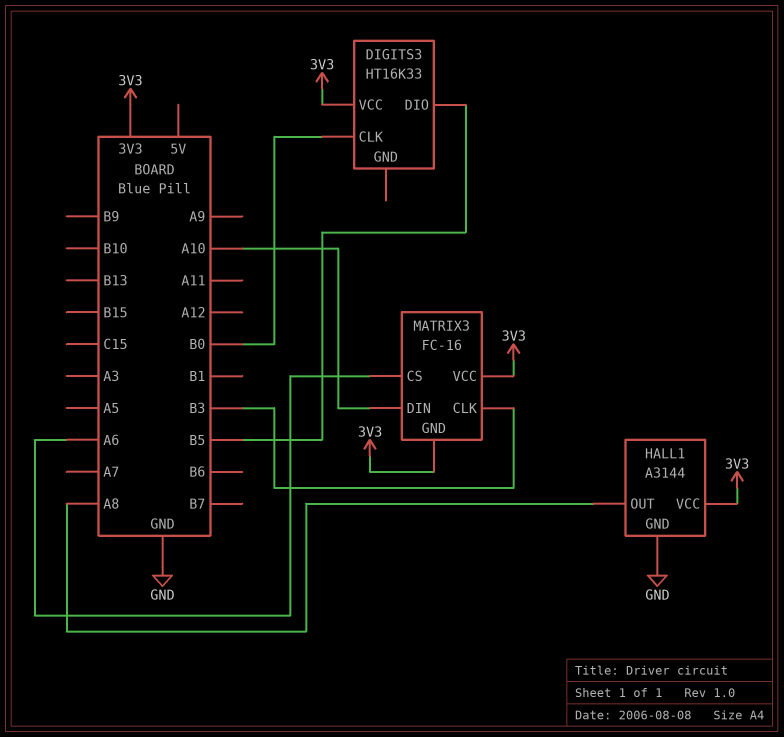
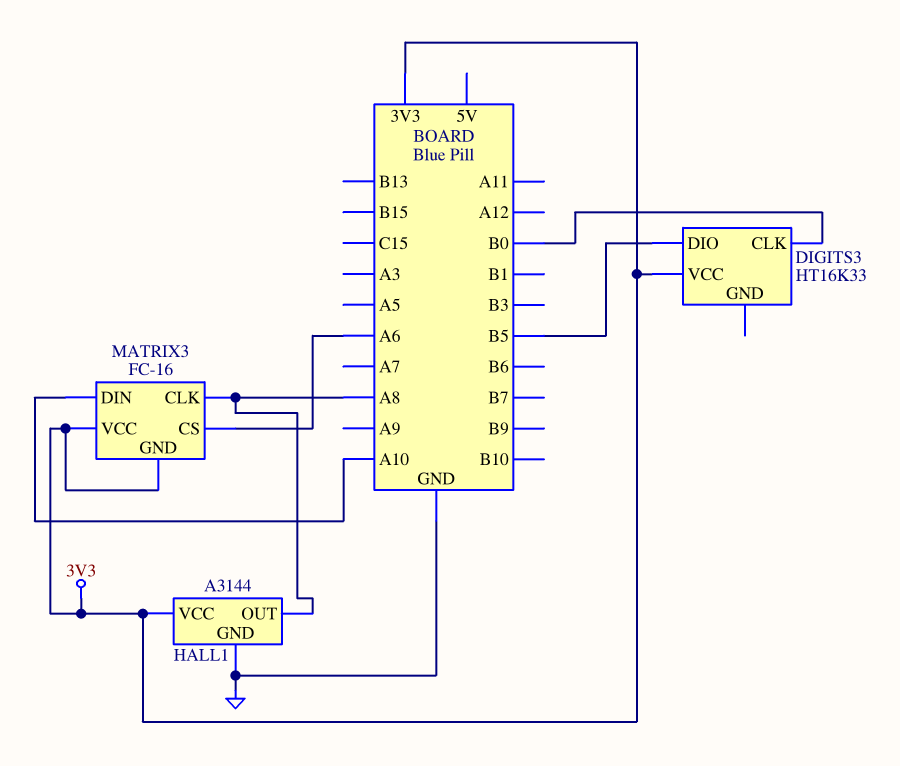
MATRIX3 pin CLK: B3 -> A8

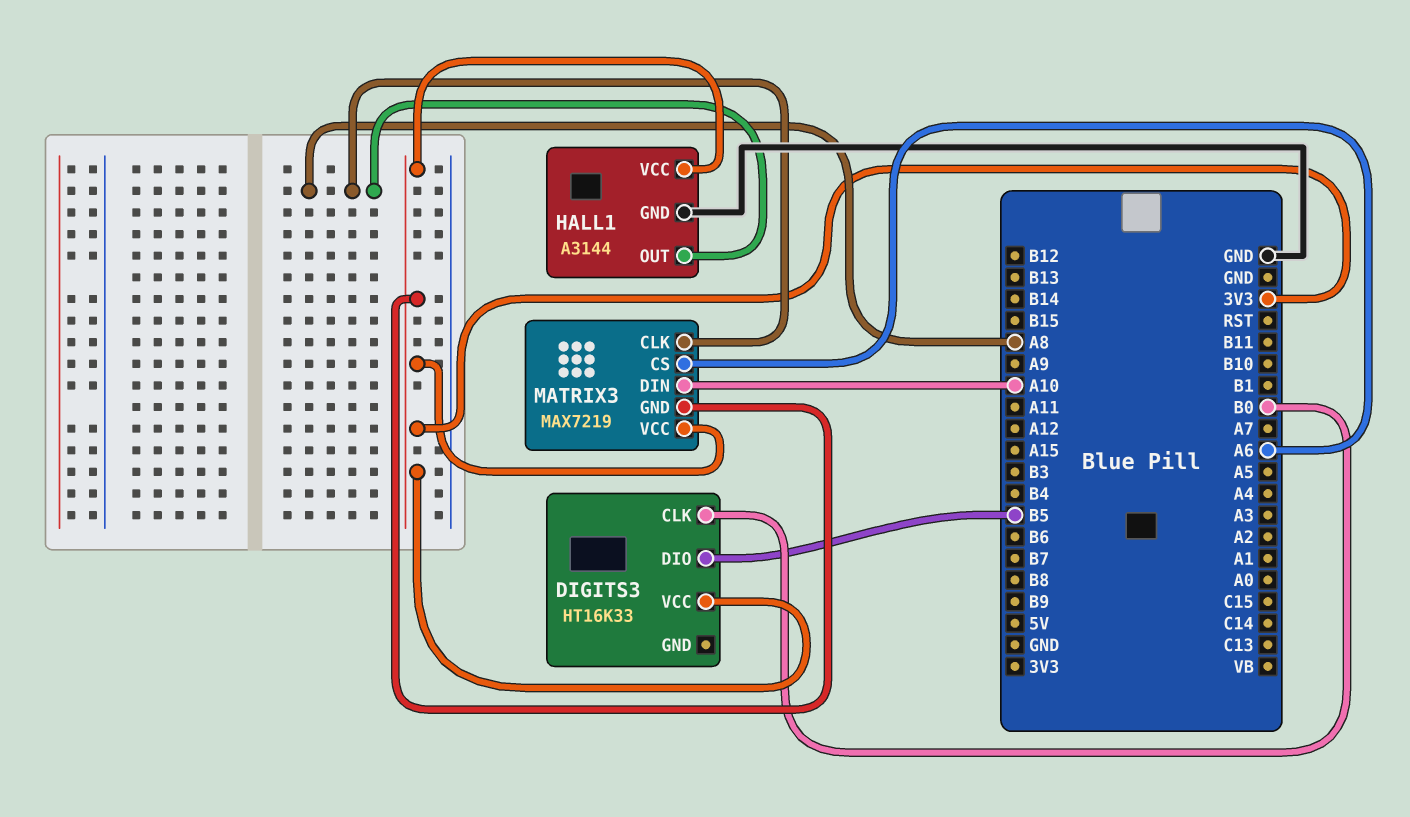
MATRIX3: FC-16 -> MAX7219

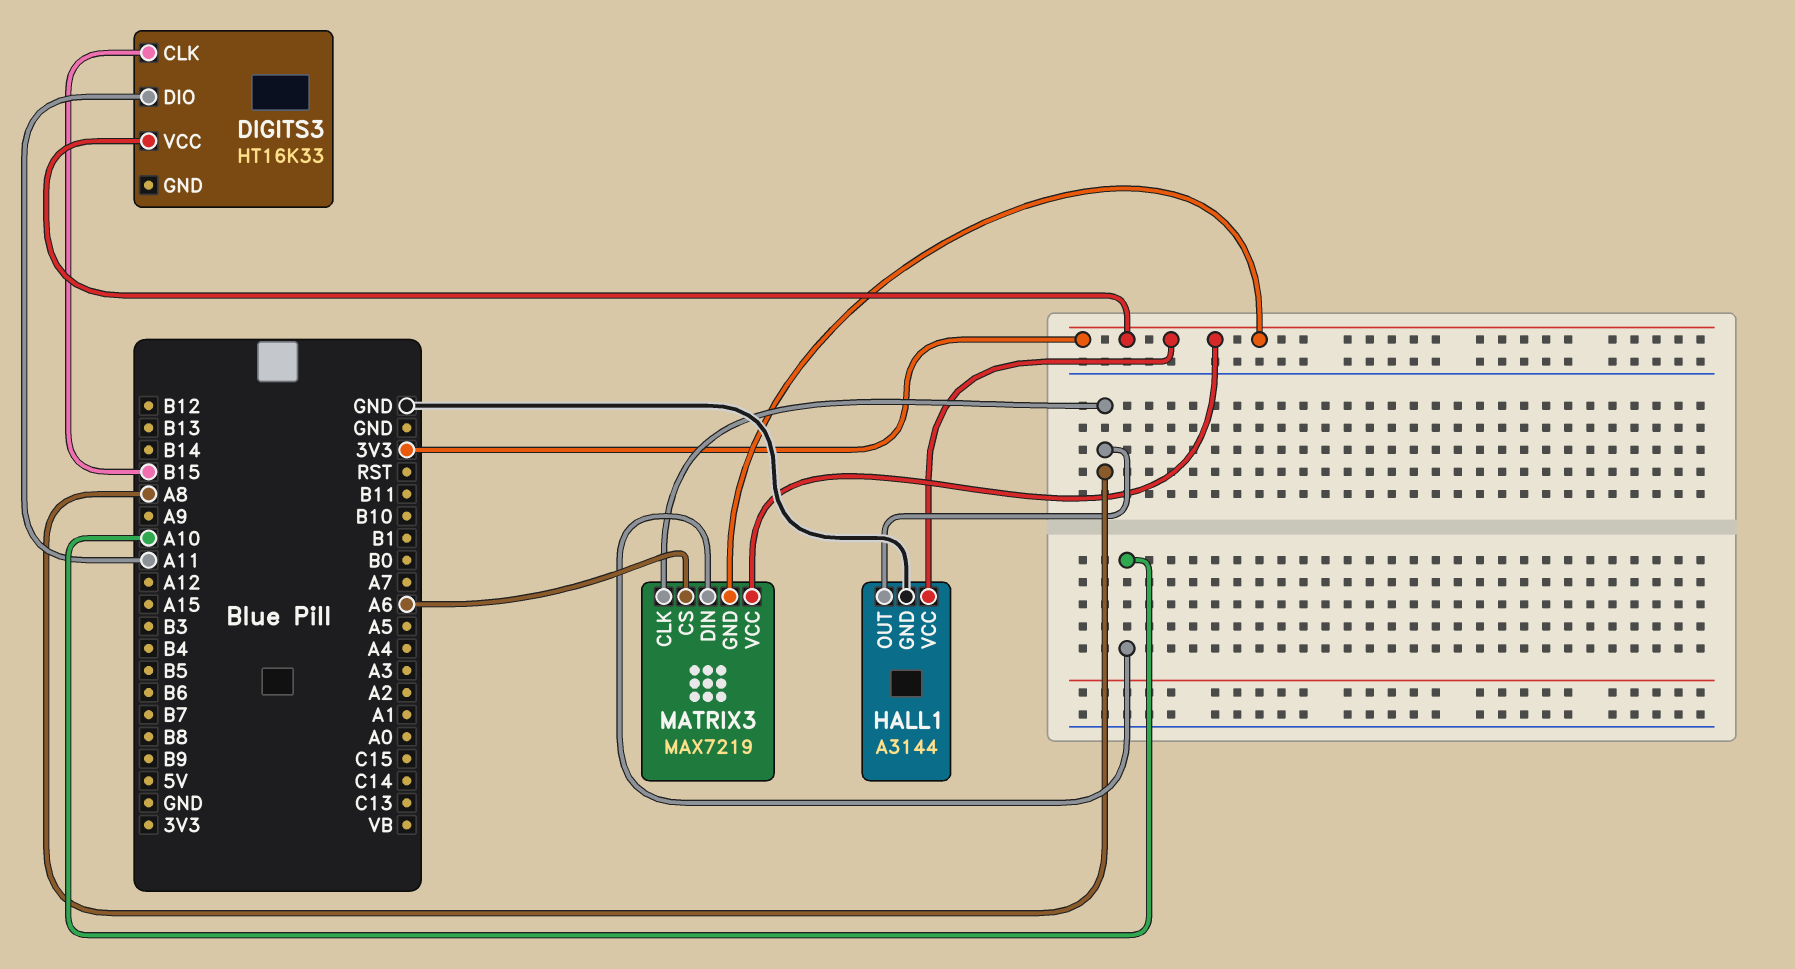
DIGITS3 pin CLK: B0 -> B15
DIGITS3 pin DIO: B5 -> A11

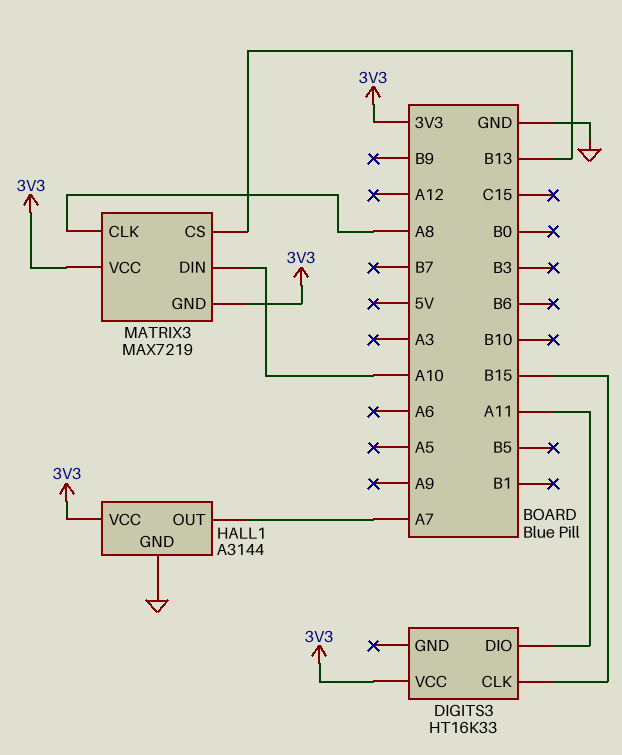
HALL1 pin OUT: A8 -> A7
MATRIX3 pin CS: A6 -> B13

